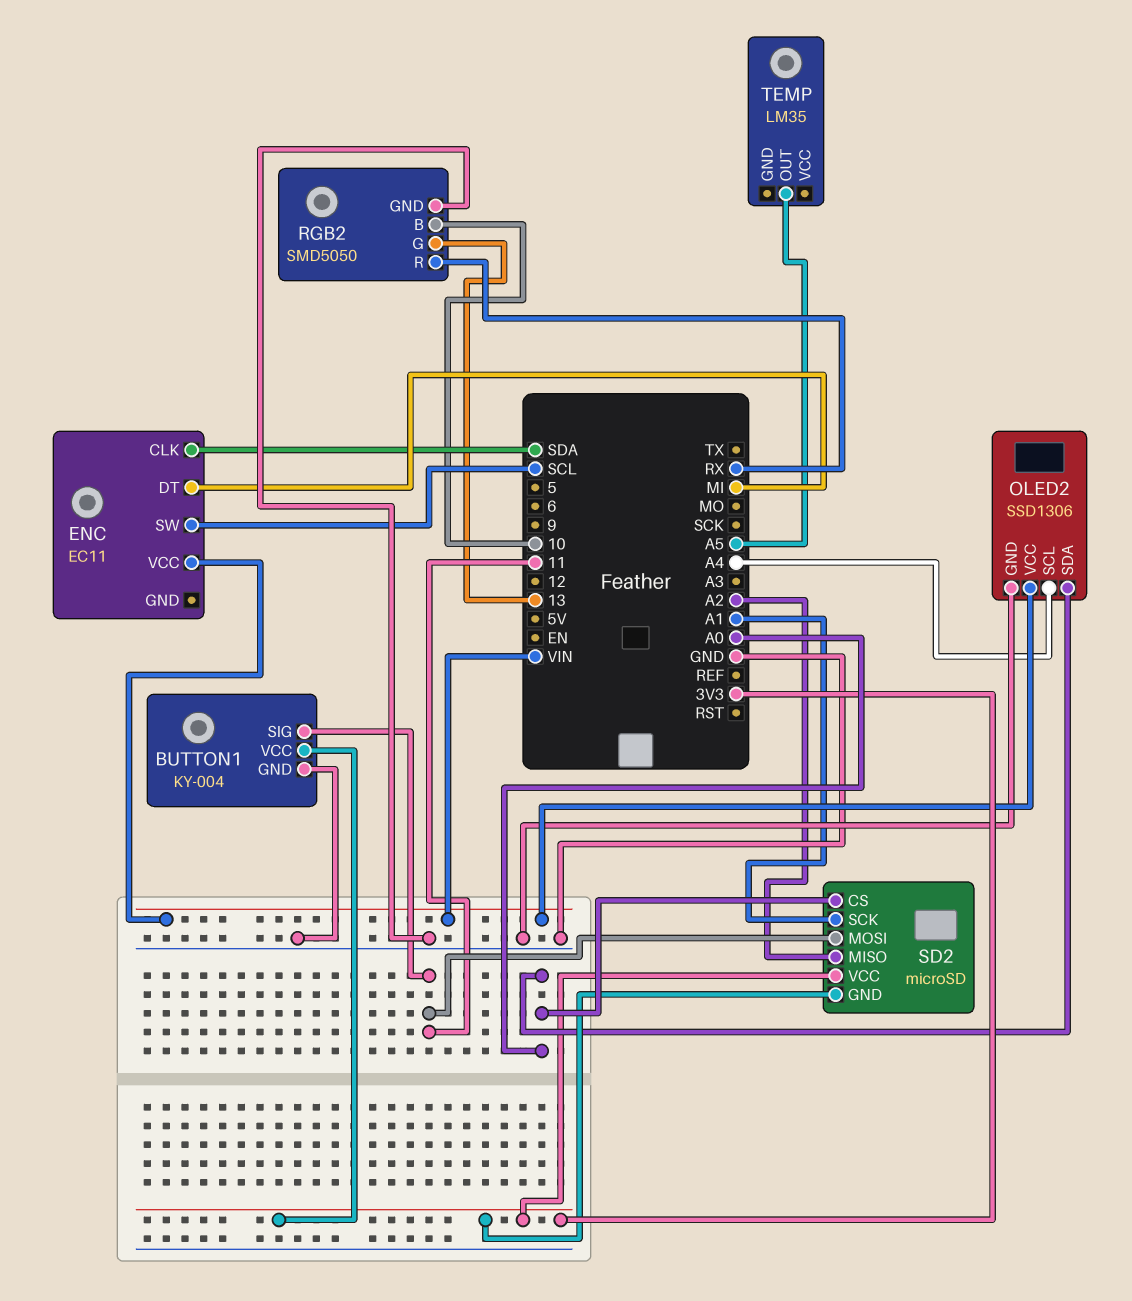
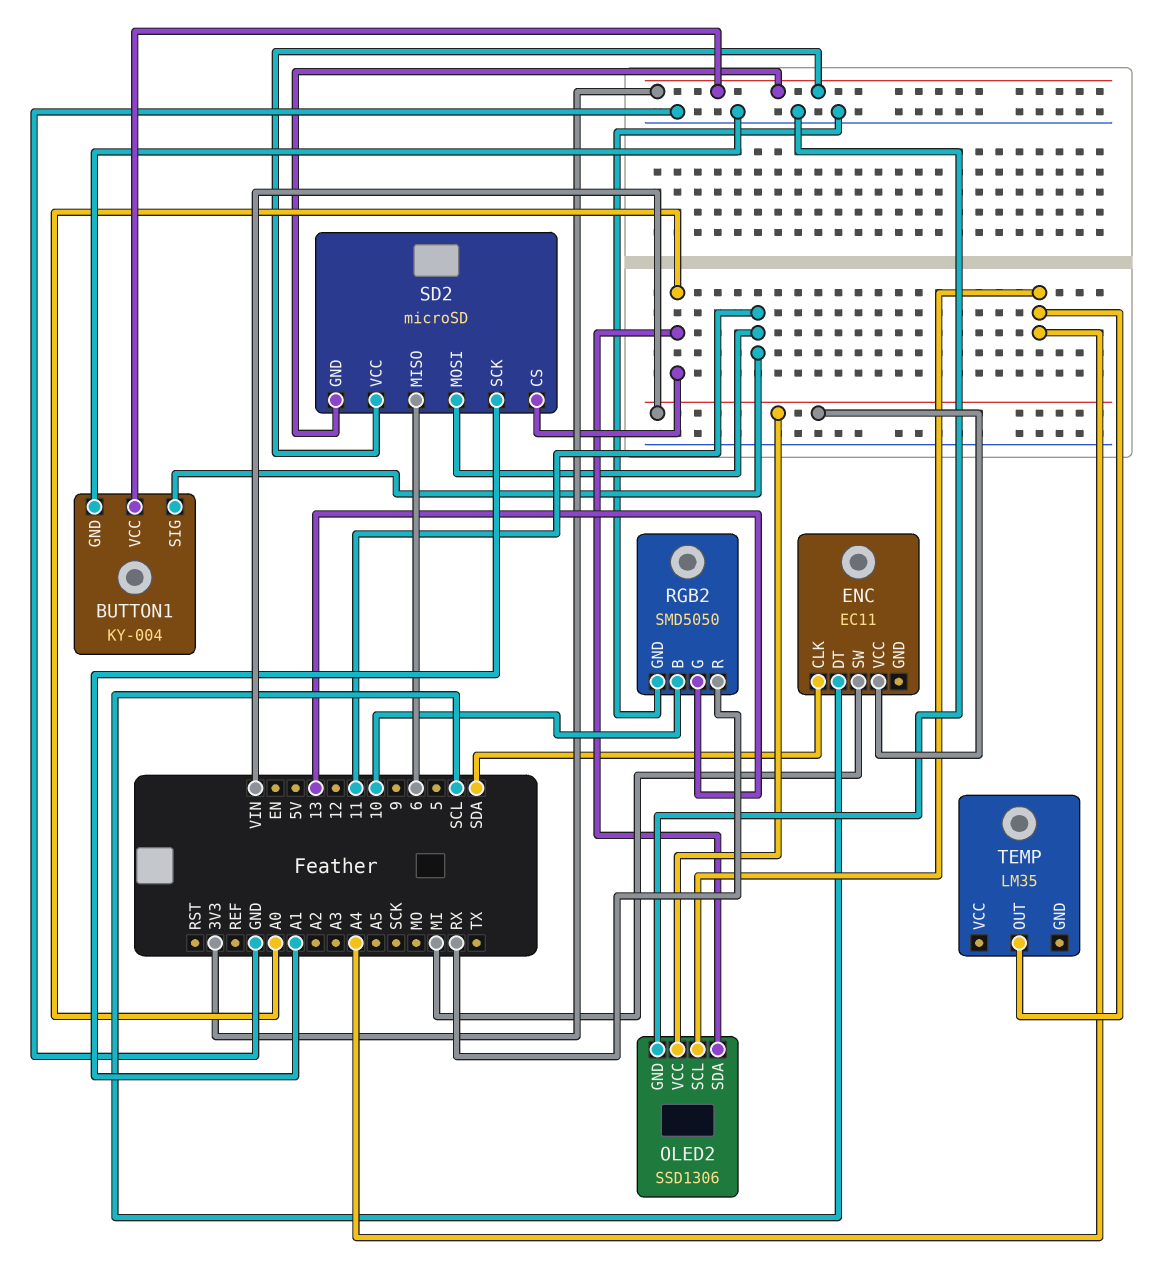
ENC pin DT: MI -> SCL
ENC pin SW: SCL -> MI
SD2 pin MISO: A2 -> 6
TEMP pin OUT: A5 -> A4

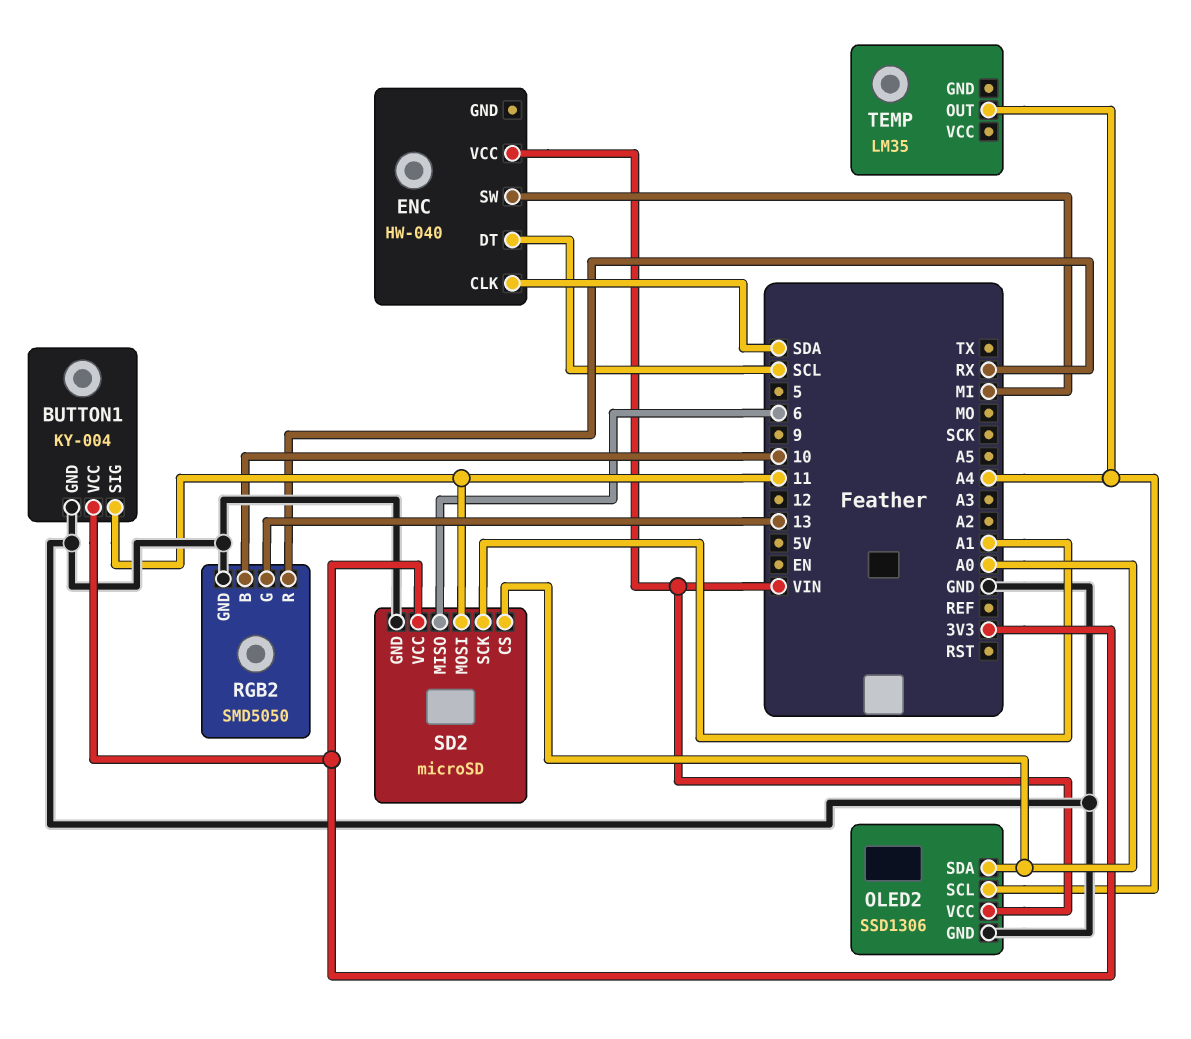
ENC: EC11 -> HW-040
SD2 pin GND: 3V3 -> GND

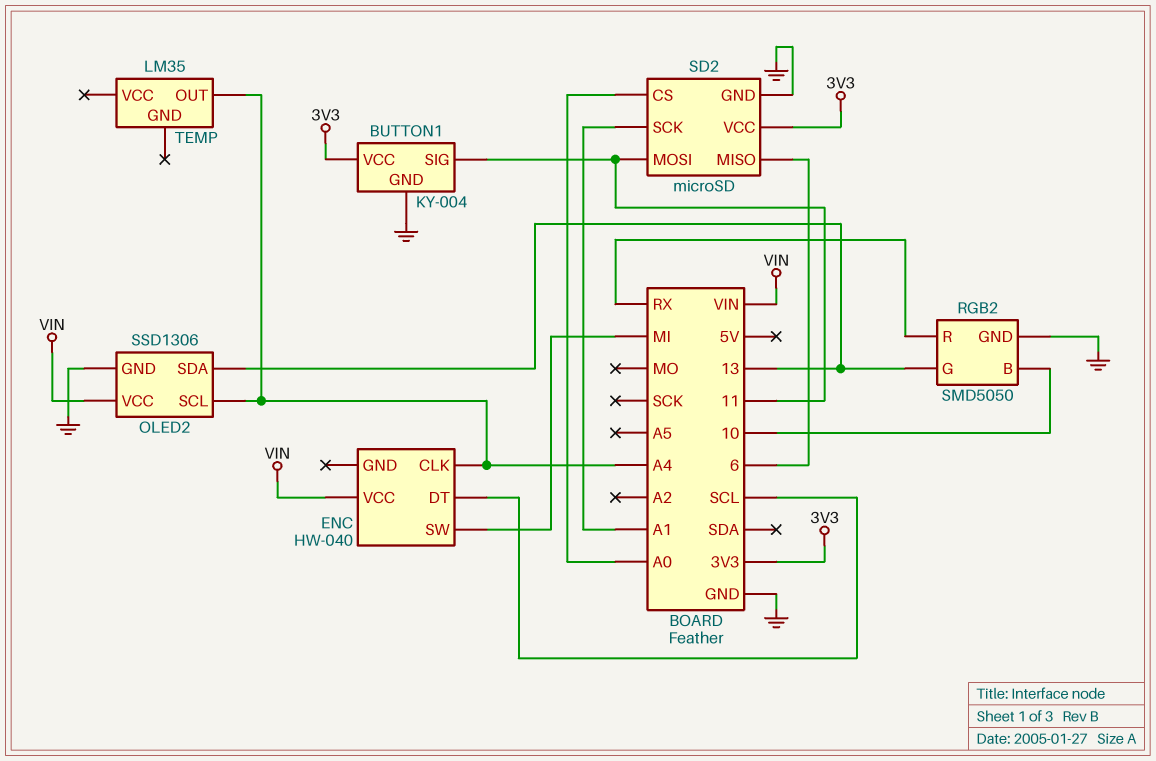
ENC pin CLK: SDA -> A4
OLED2 pin SDA: A0 -> 13

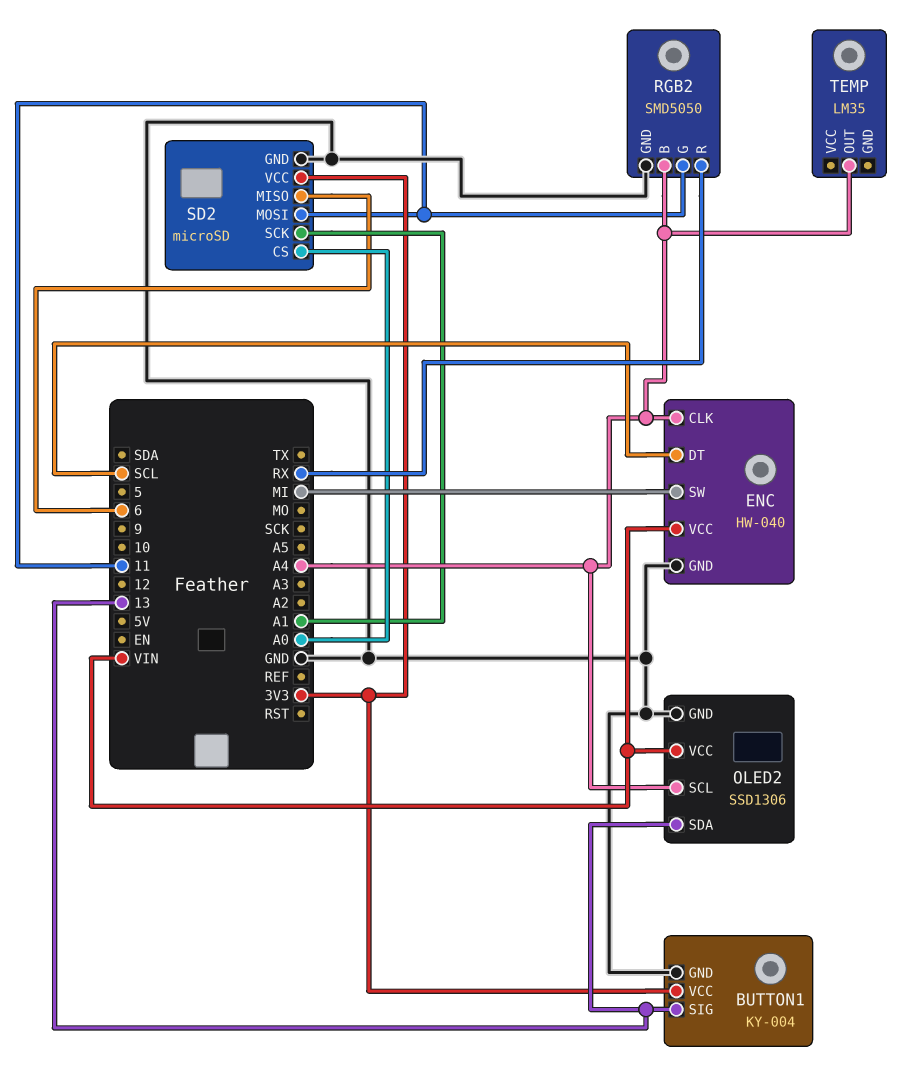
BUTTON1 pin SIG: 11 -> 13
ENC pin GND: none -> GND
RGB2 pin B: 10 -> A4
RGB2 pin G: 13 -> 11

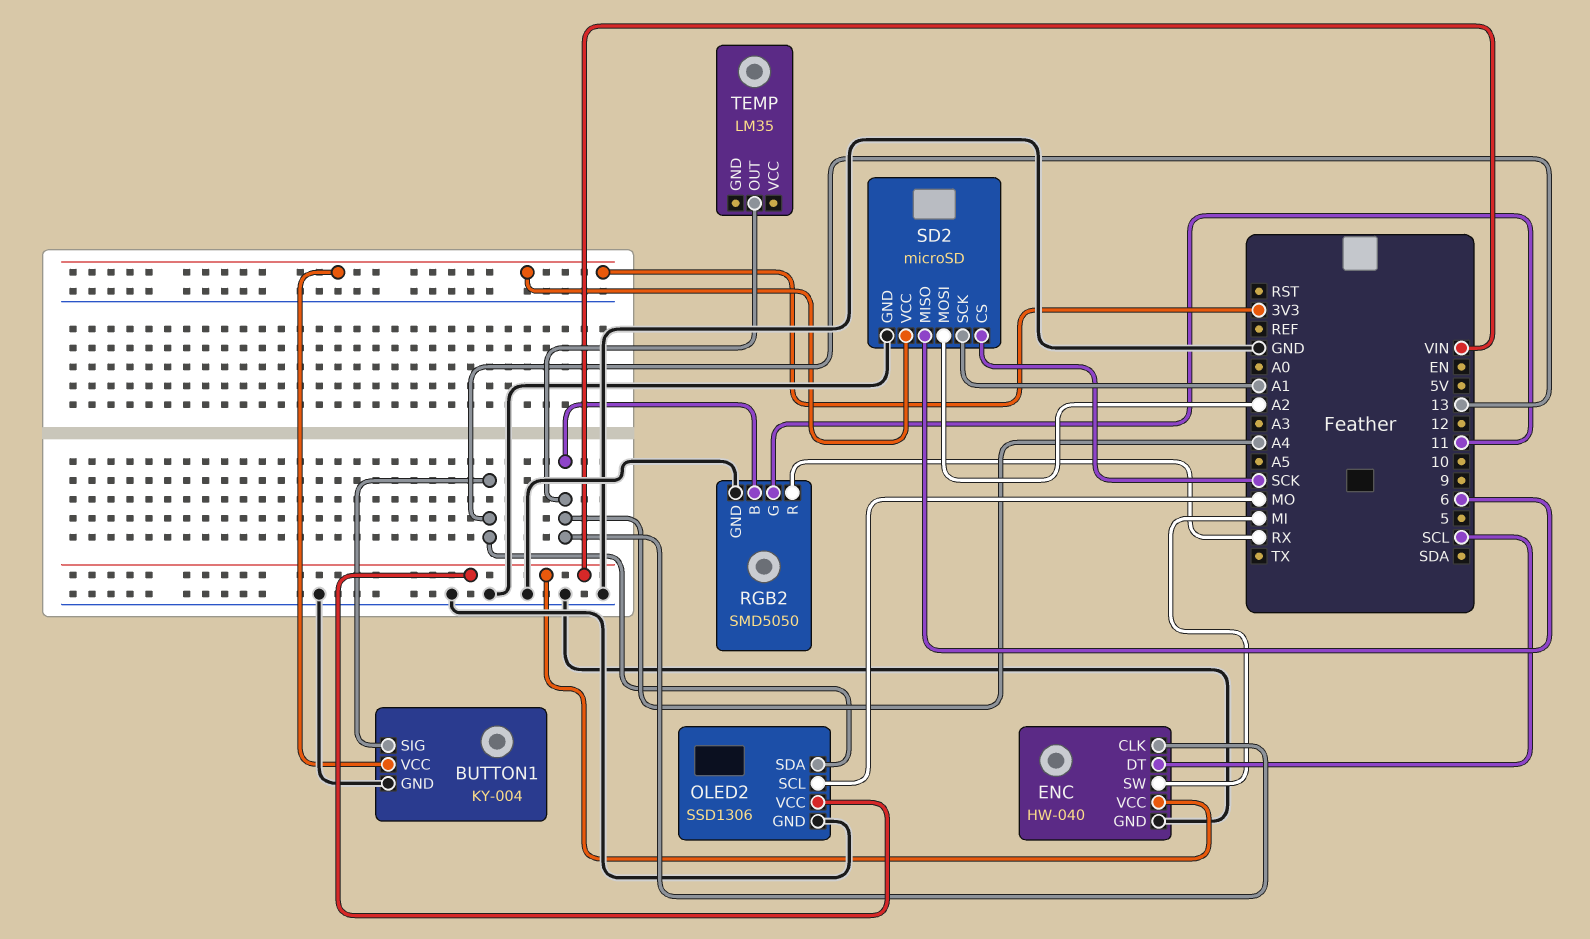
OLED2 pin SCL: A4 -> MO
SD2 pin CS: A0 -> SCK
SD2 pin MOSI: 11 -> A2

